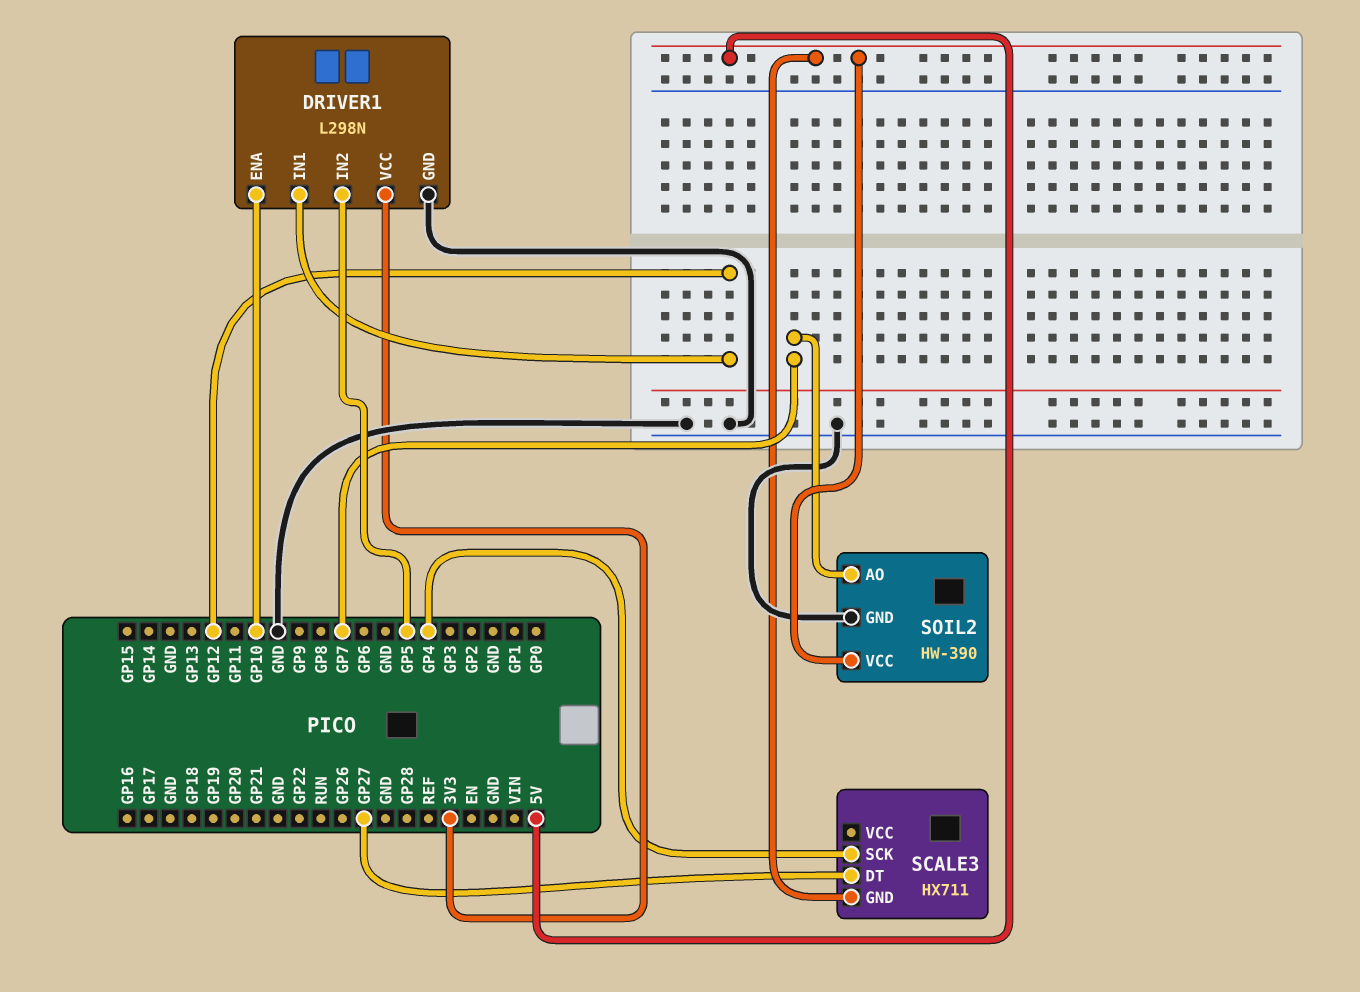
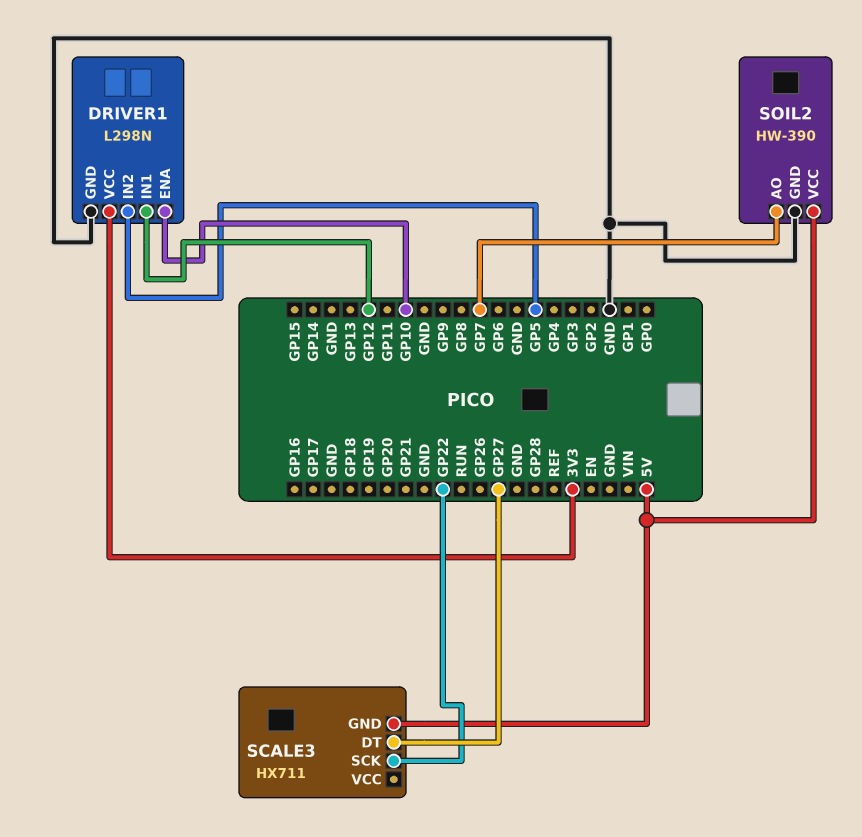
SCALE3 pin SCK: GP4 -> GP22

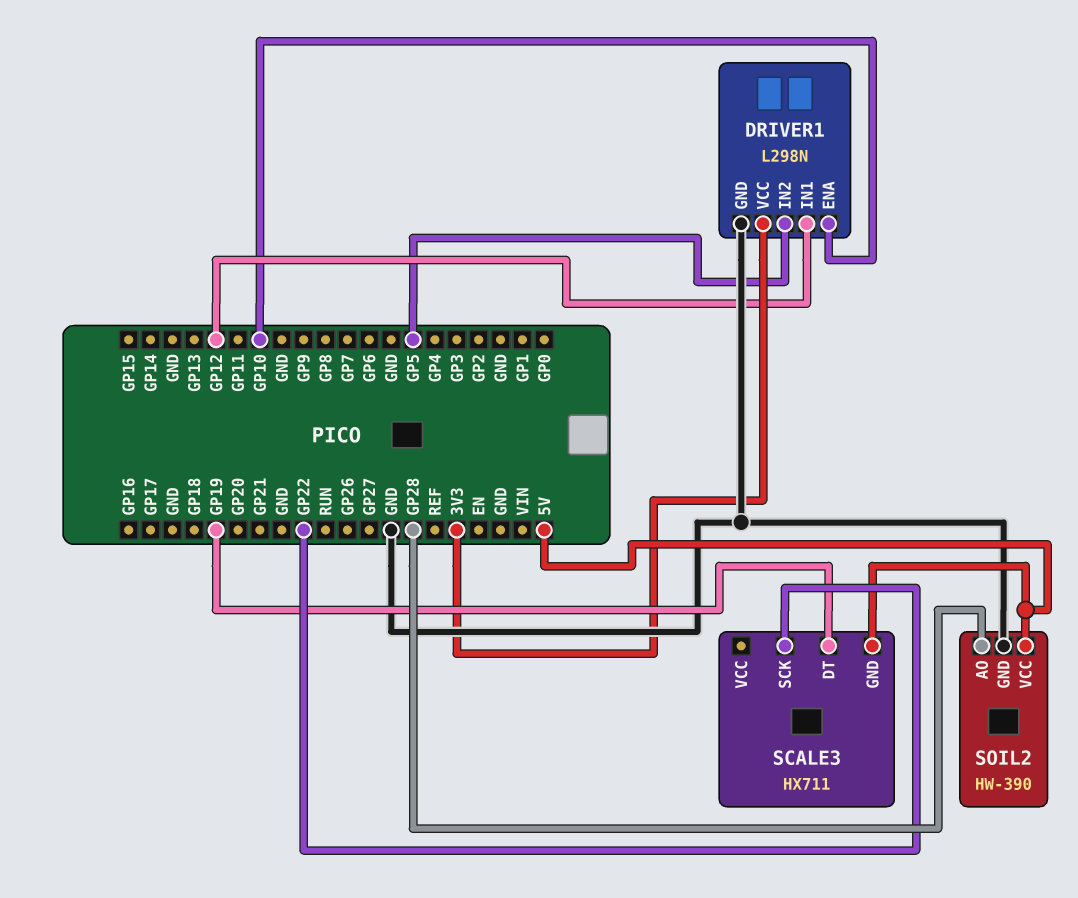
SCALE3 pin DT: GP27 -> GP19
SOIL2 pin AO: GP7 -> GP28

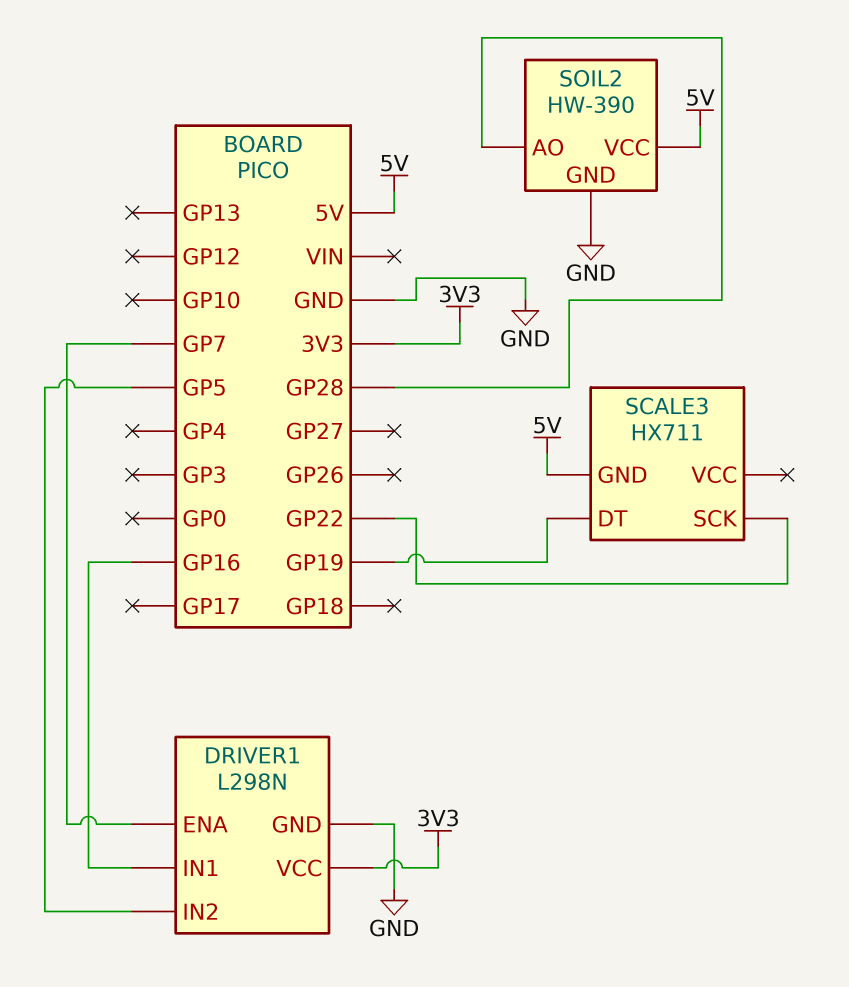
DRIVER1 pin ENA: GP10 -> GP7
DRIVER1 pin IN1: GP12 -> GP16

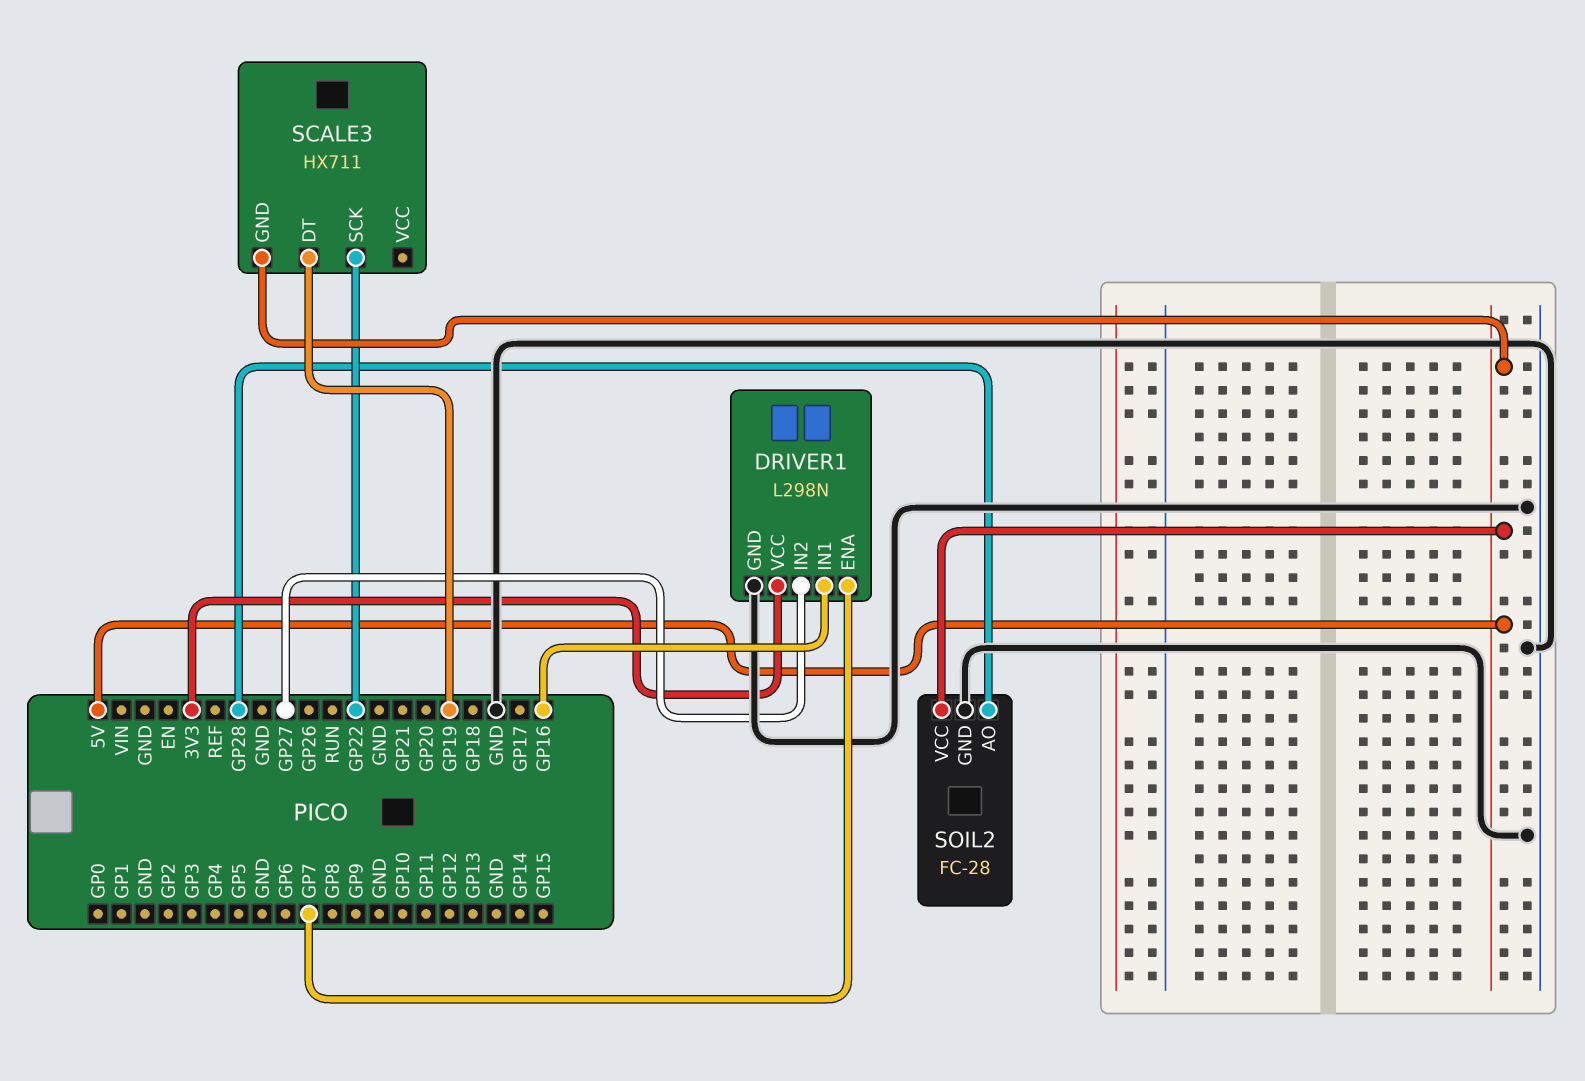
DRIVER1 pin IN2: GP5 -> GP27
SOIL2: HW-390 -> FC-28

